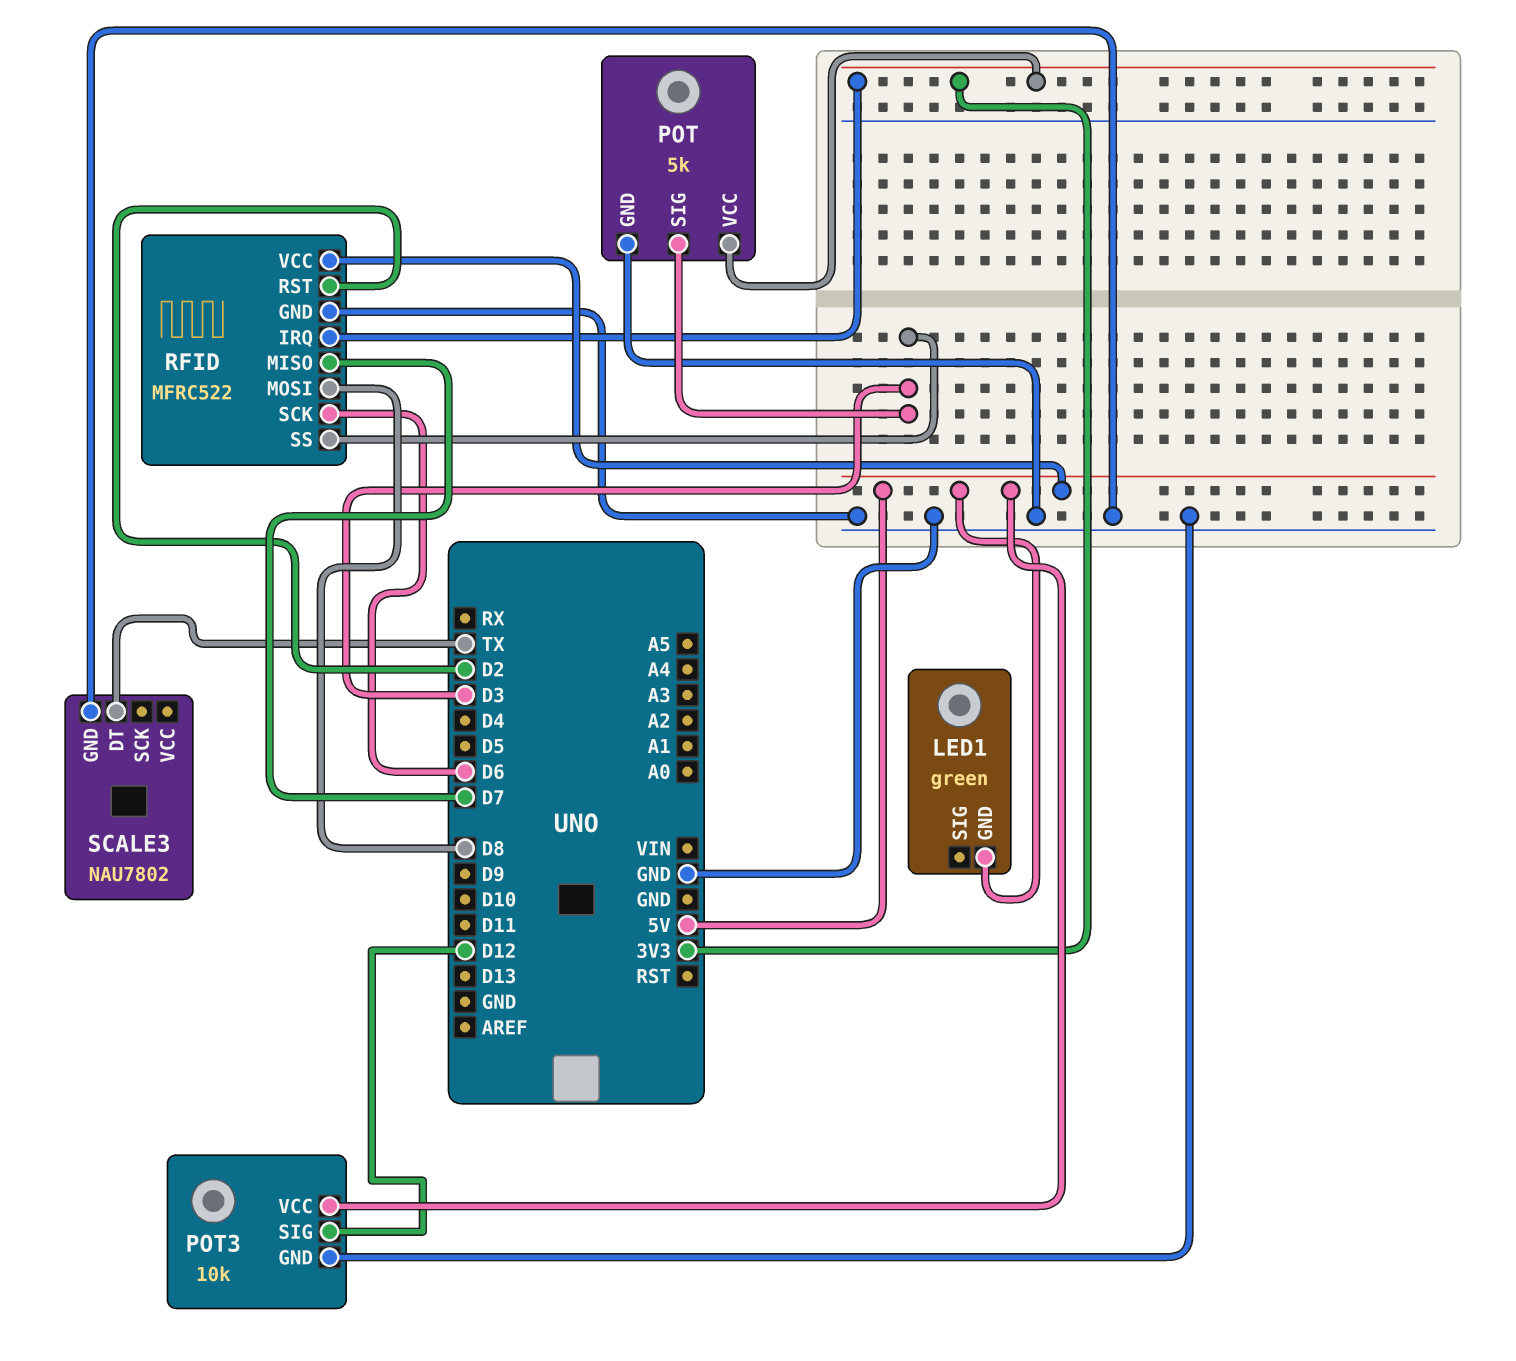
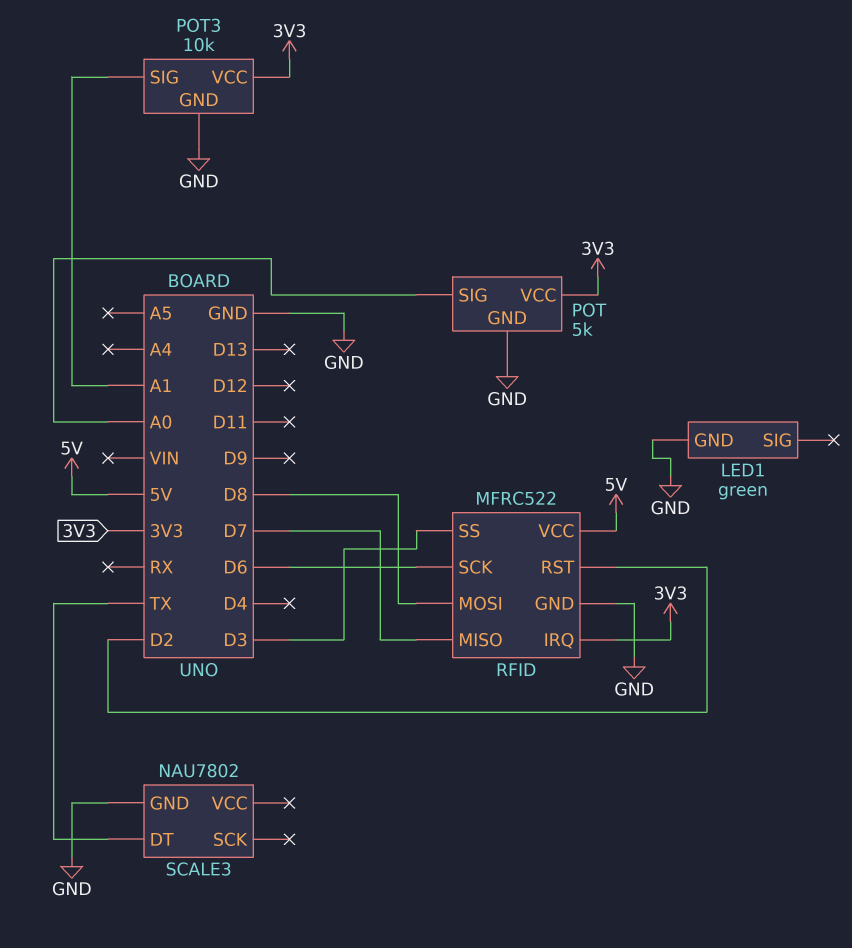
LED1 pin GND: 5V -> GND
POT pin SIG: D3 -> A0
POT3 pin SIG: D12 -> A1
POT3 pin VCC: 5V -> 3V3

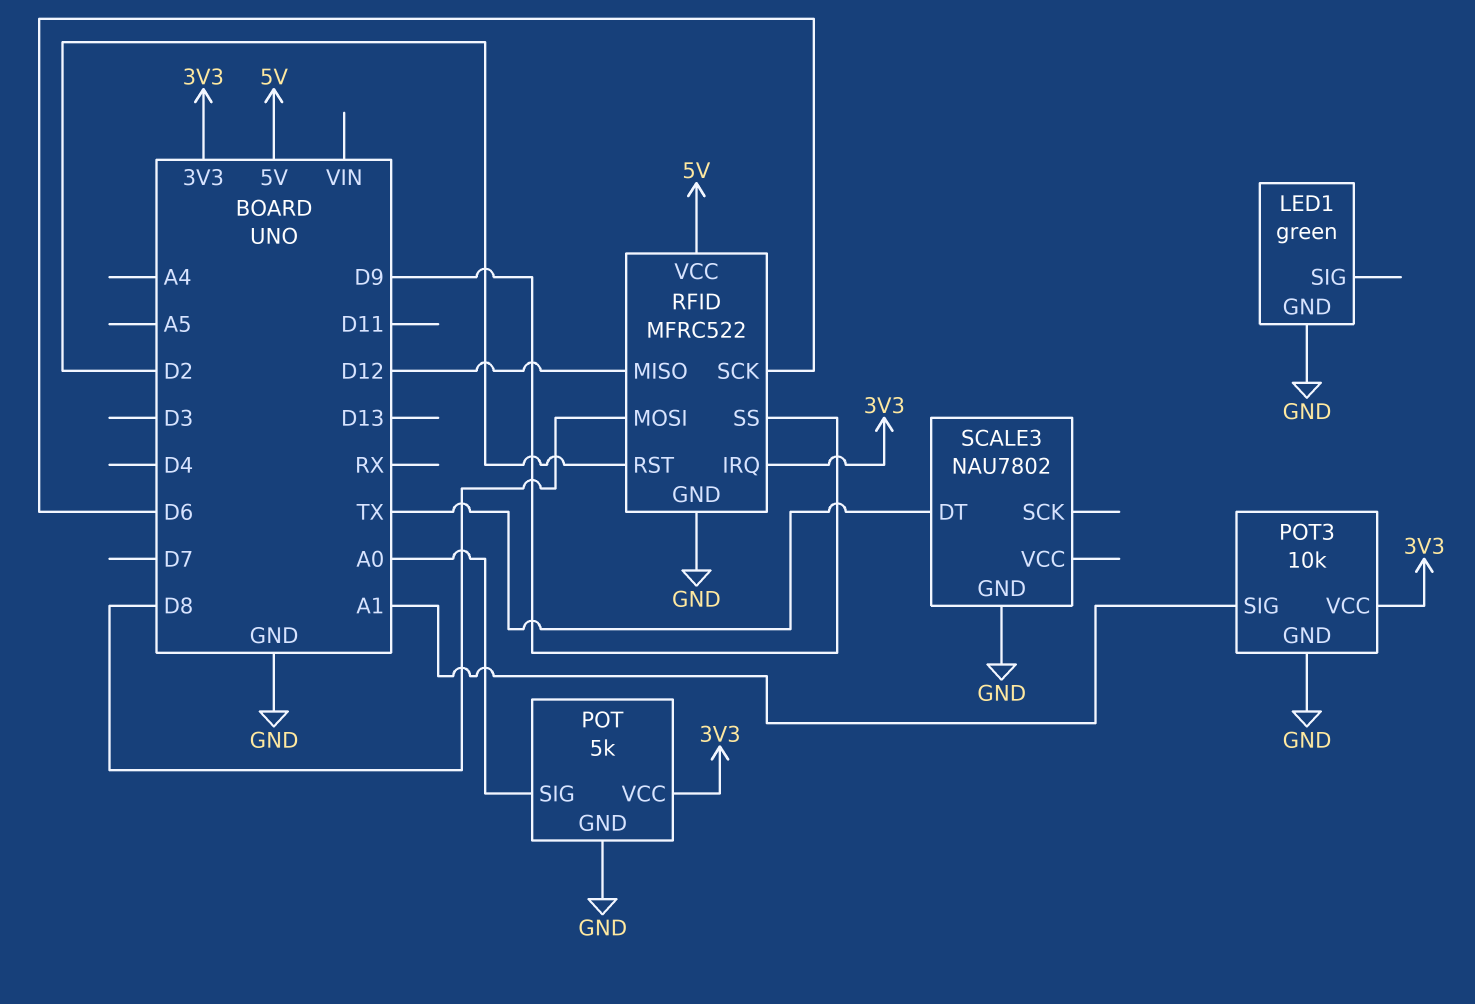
RFID pin MISO: D7 -> D12
RFID pin SS: D3 -> D9

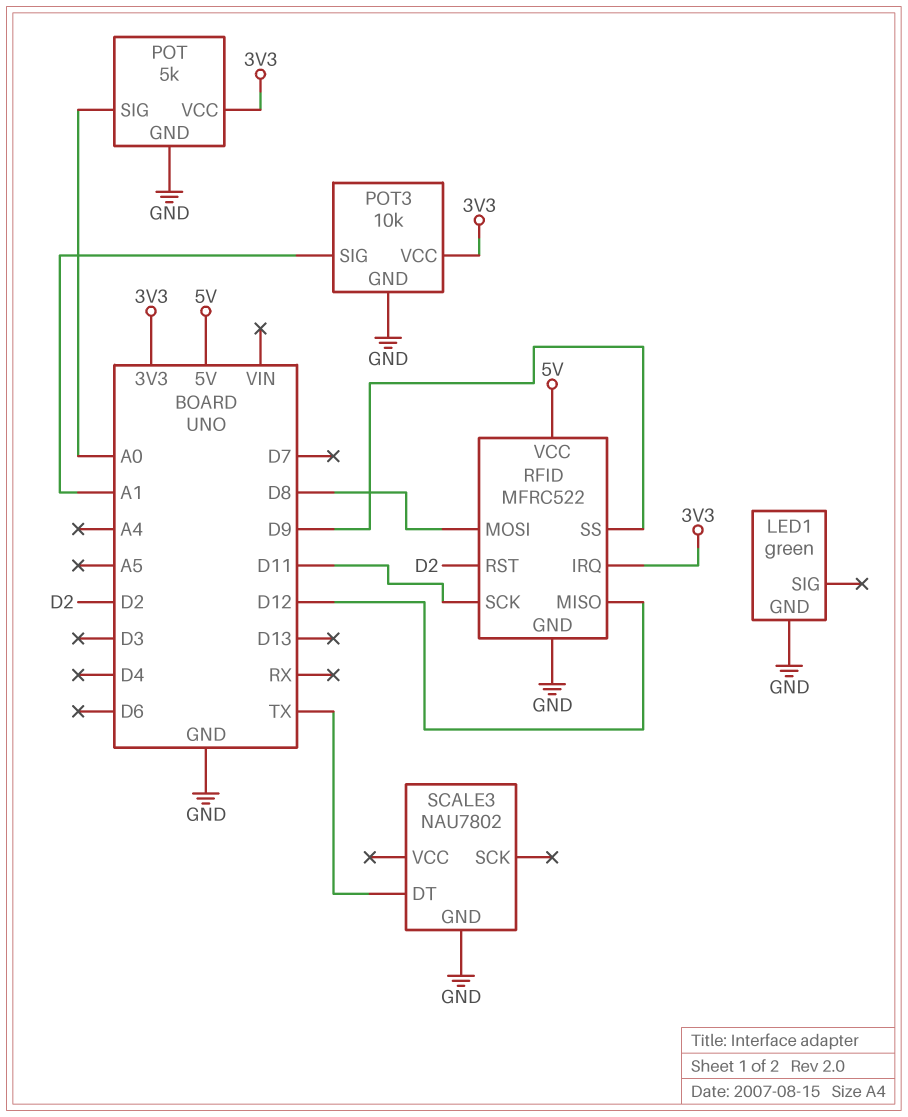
RFID pin SCK: D6 -> D11

